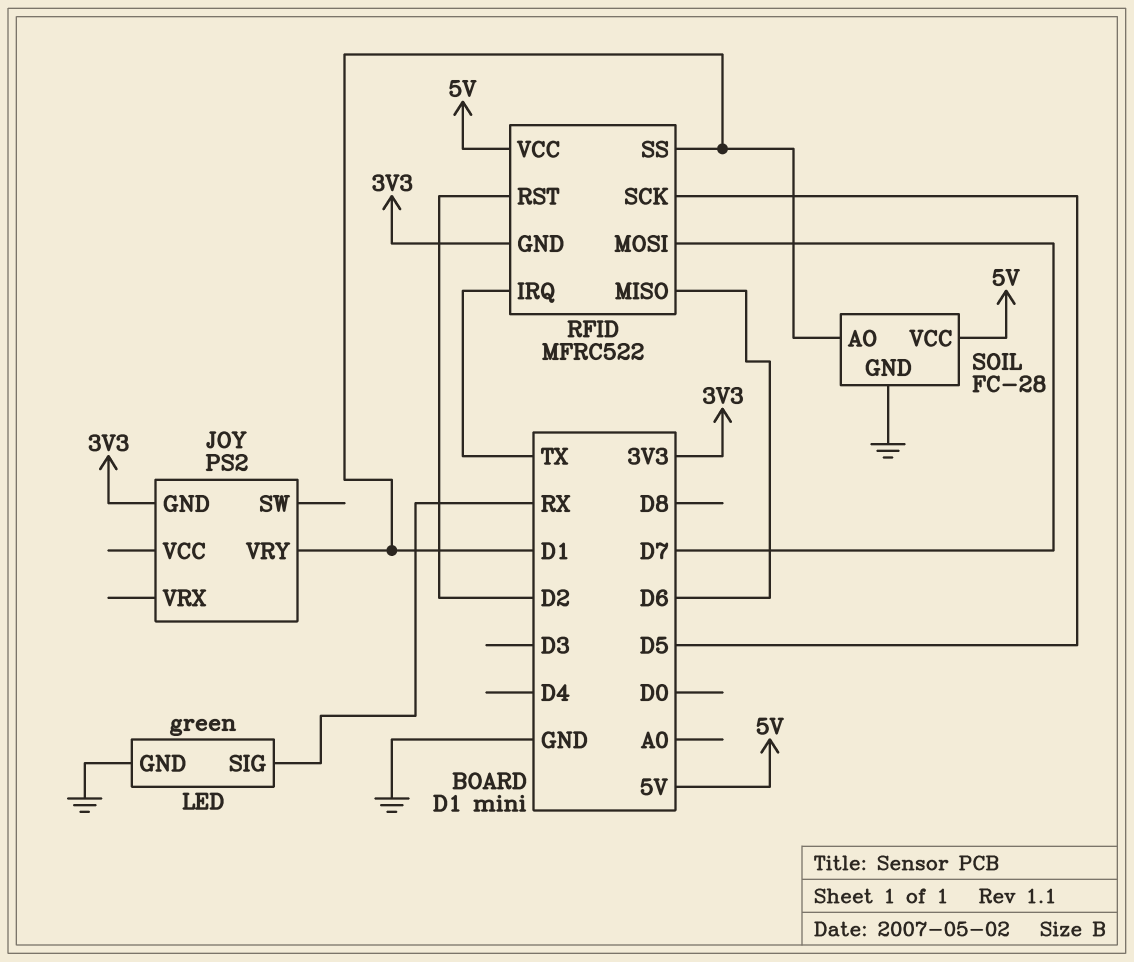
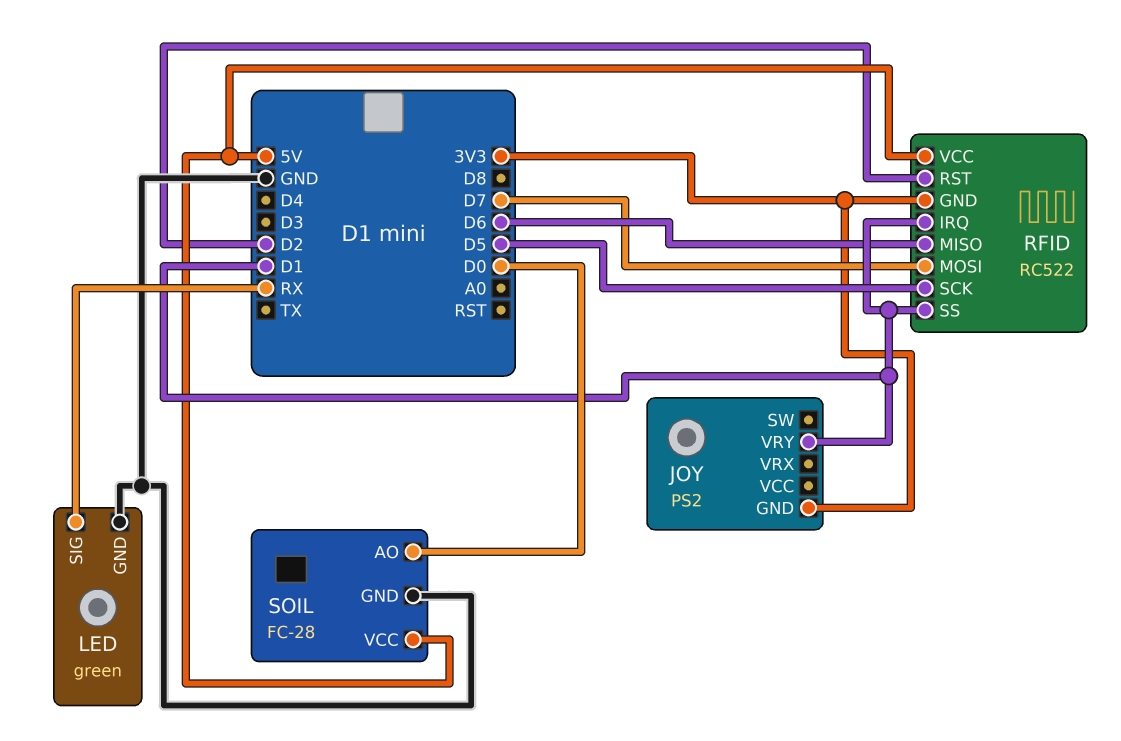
RFID: MFRC522 -> RC522
RFID pin IRQ: TX -> D1
SOIL pin AO: D1 -> D0

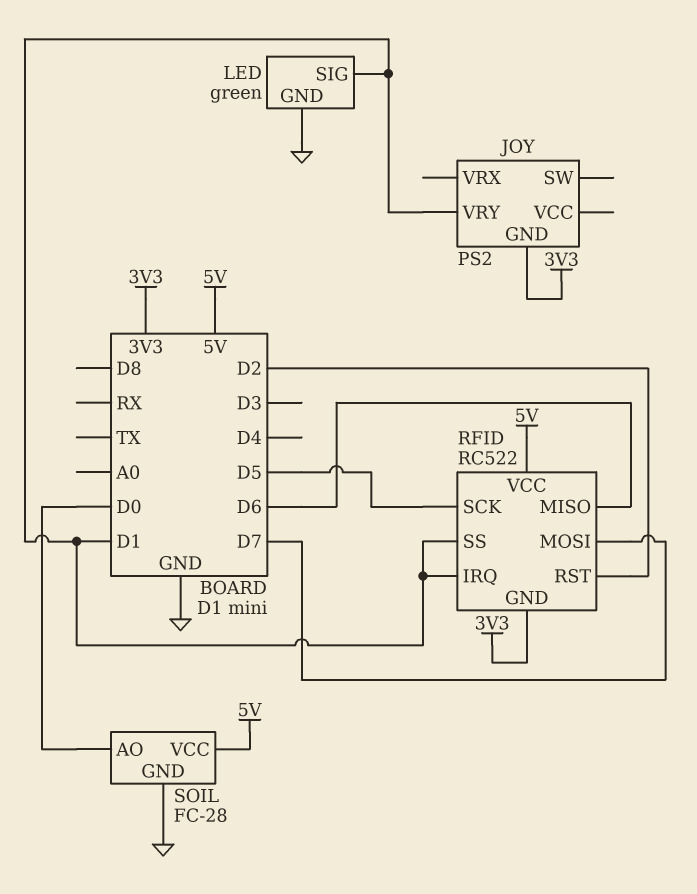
LED pin SIG: RX -> D1

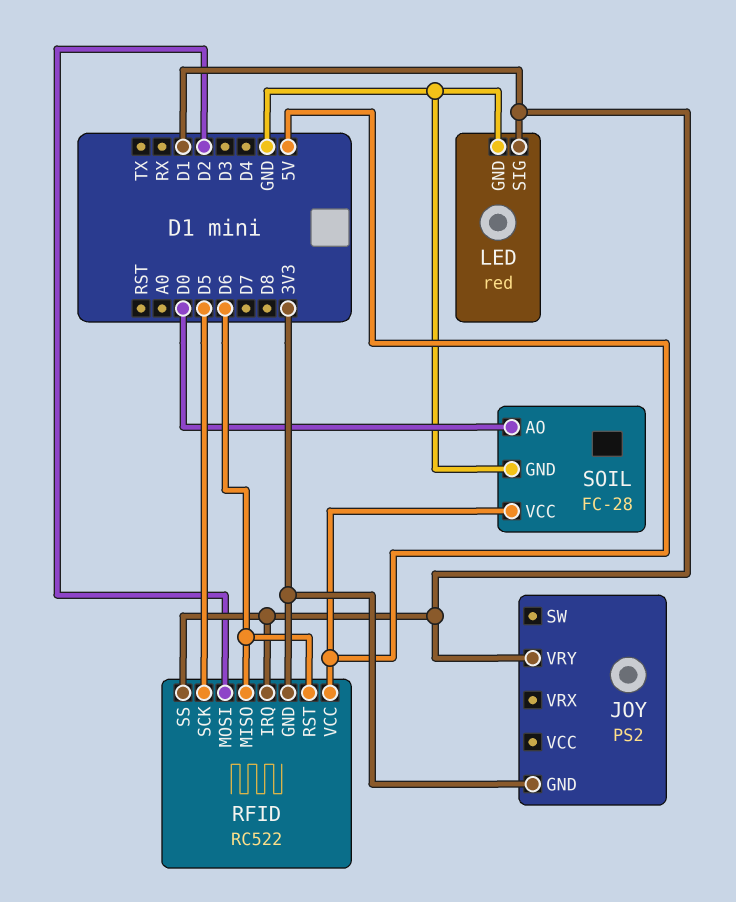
LED: green -> red
RFID pin MOSI: D7 -> D2
RFID pin RST: D2 -> D6

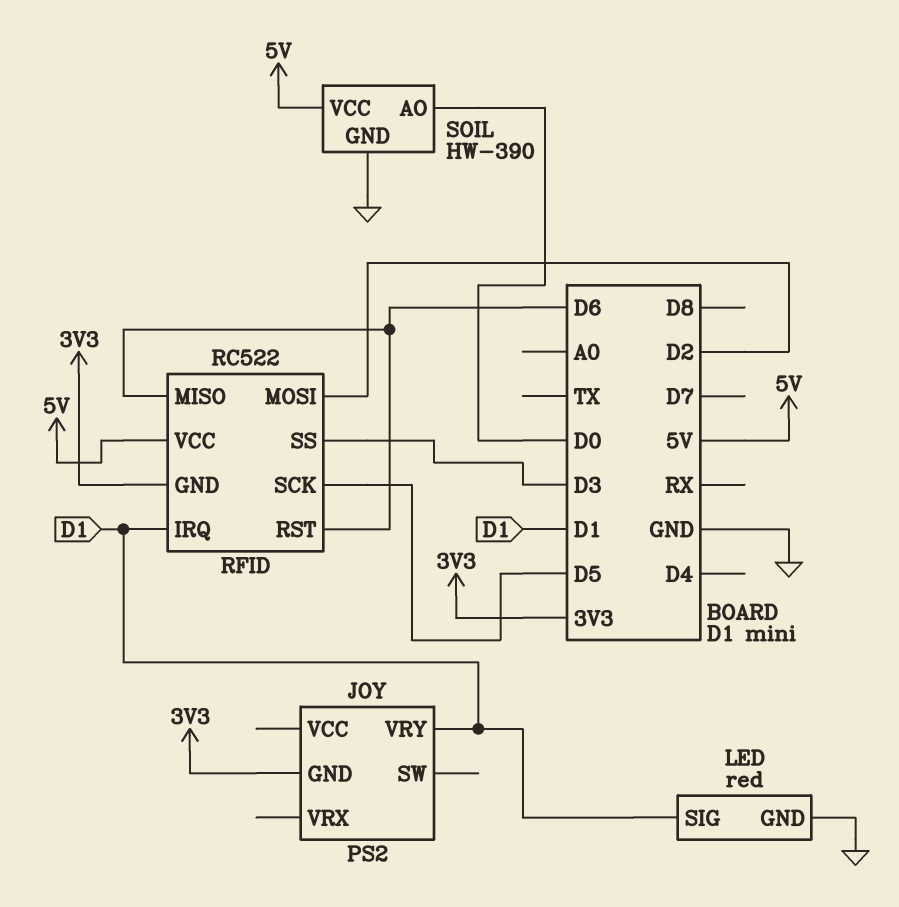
RFID pin SS: D1 -> D3
SOIL: FC-28 -> HW-390

